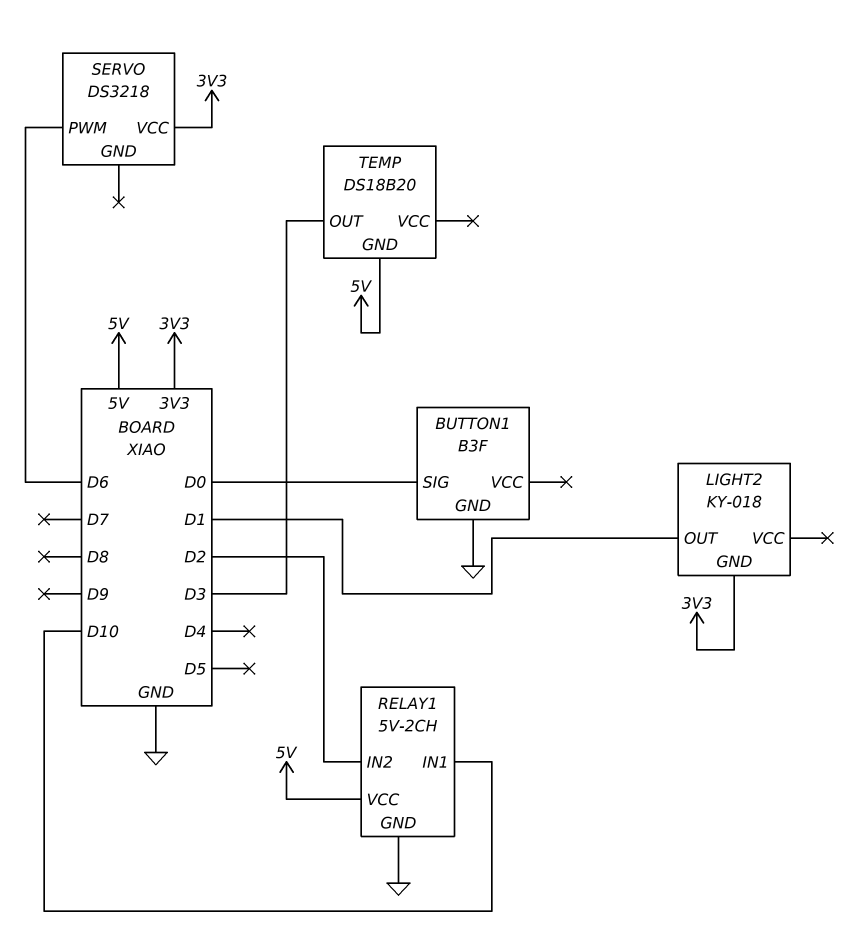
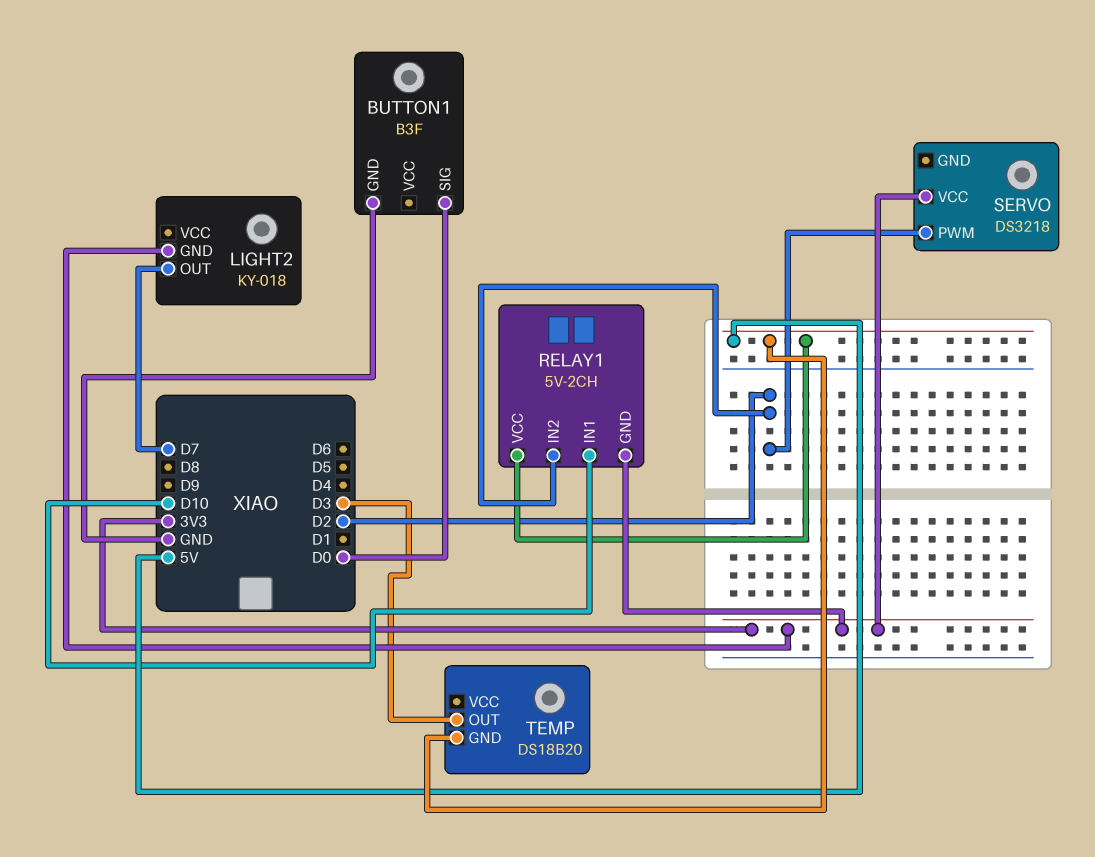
LIGHT2 pin OUT: D1 -> D7
RELAY1 pin GND: GND -> 3V3
SERVO pin PWM: D6 -> D2

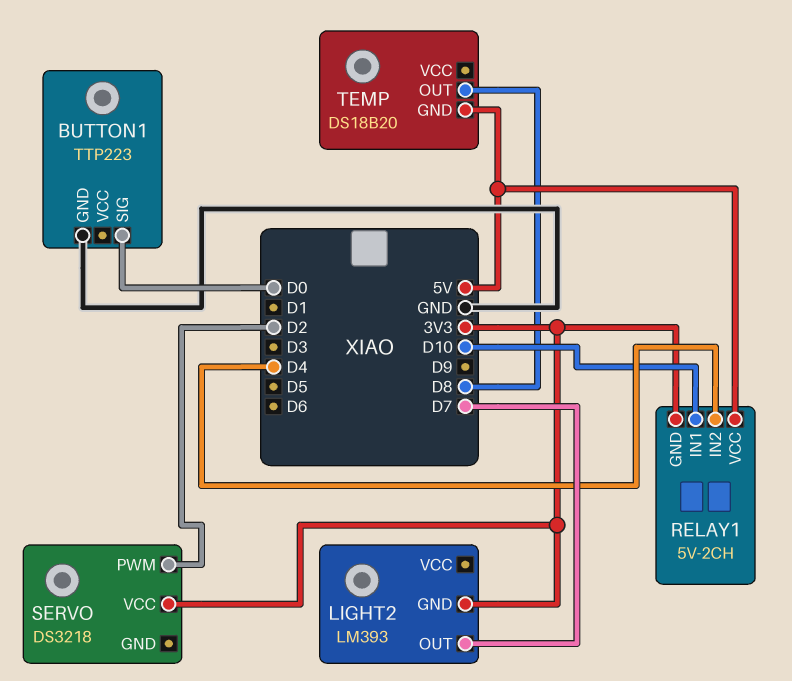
BUTTON1: B3F -> TTP223
LIGHT2: KY-018 -> LM393
RELAY1 pin IN2: D2 -> D4
TEMP pin OUT: D3 -> D8

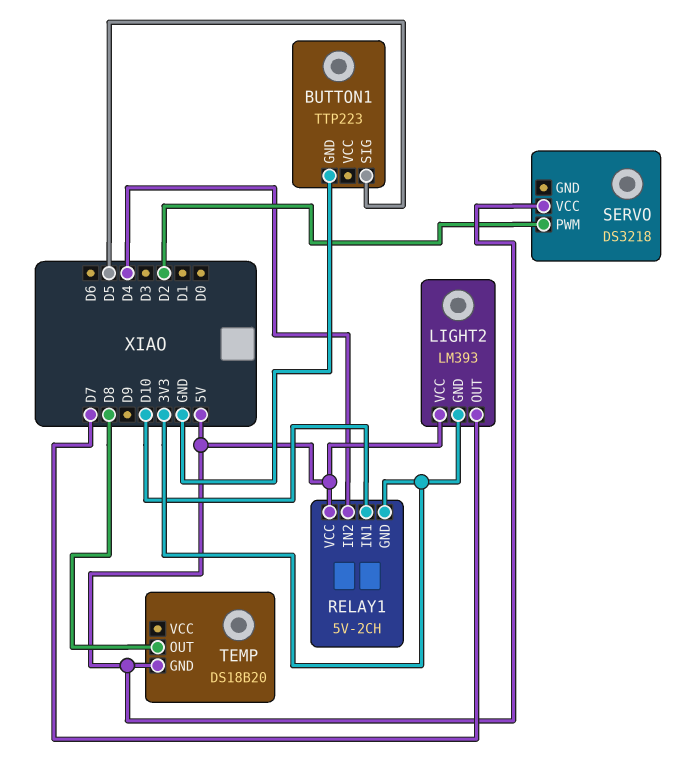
BUTTON1 pin SIG: D0 -> D5
LIGHT2 pin VCC: none -> 5V
SERVO pin VCC: 3V3 -> 5V

